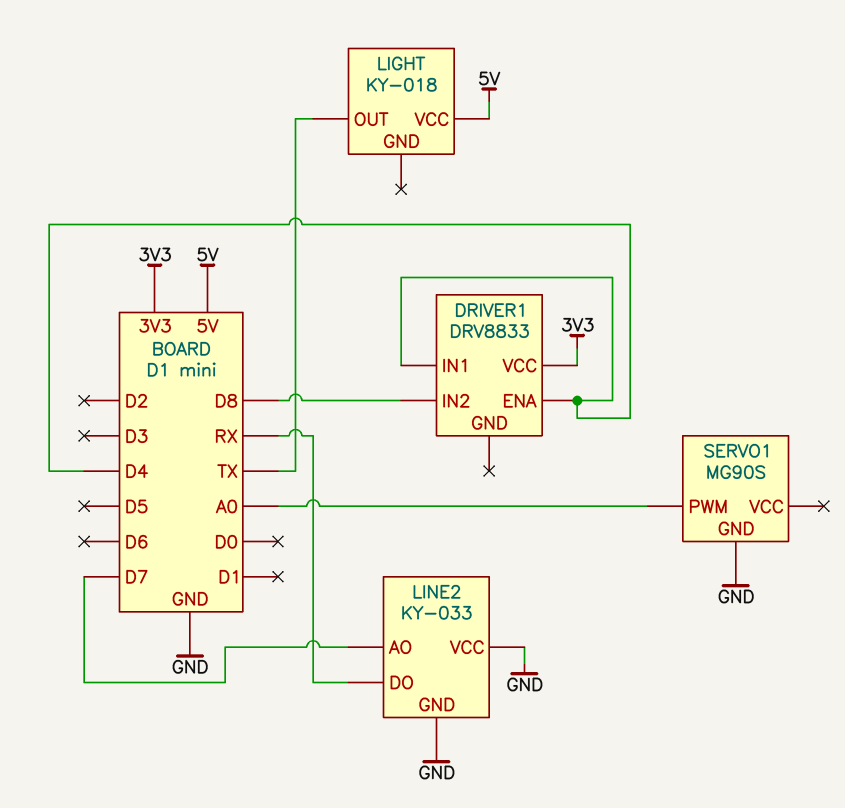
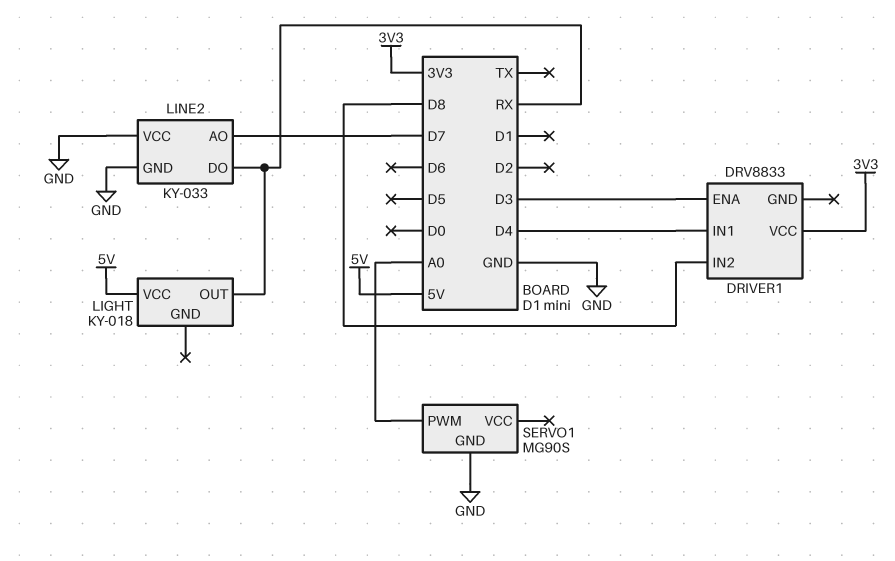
DRIVER1 pin ENA: D4 -> D3
LIGHT pin OUT: TX -> RX

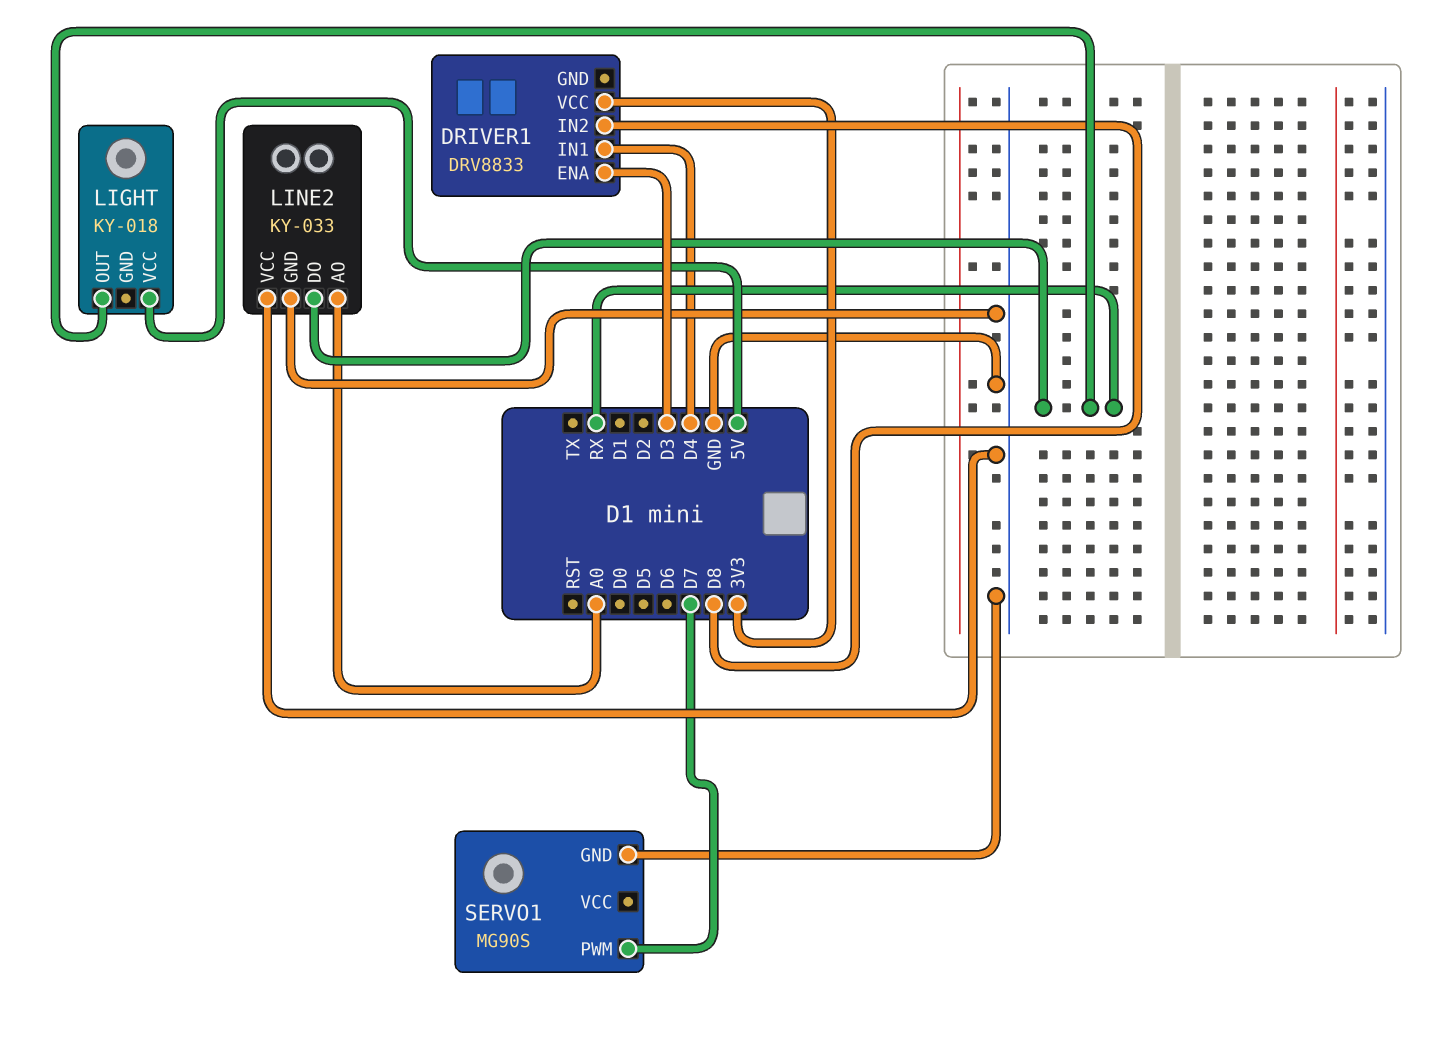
LINE2 pin AO: D7 -> A0
SERVO1 pin PWM: A0 -> D7

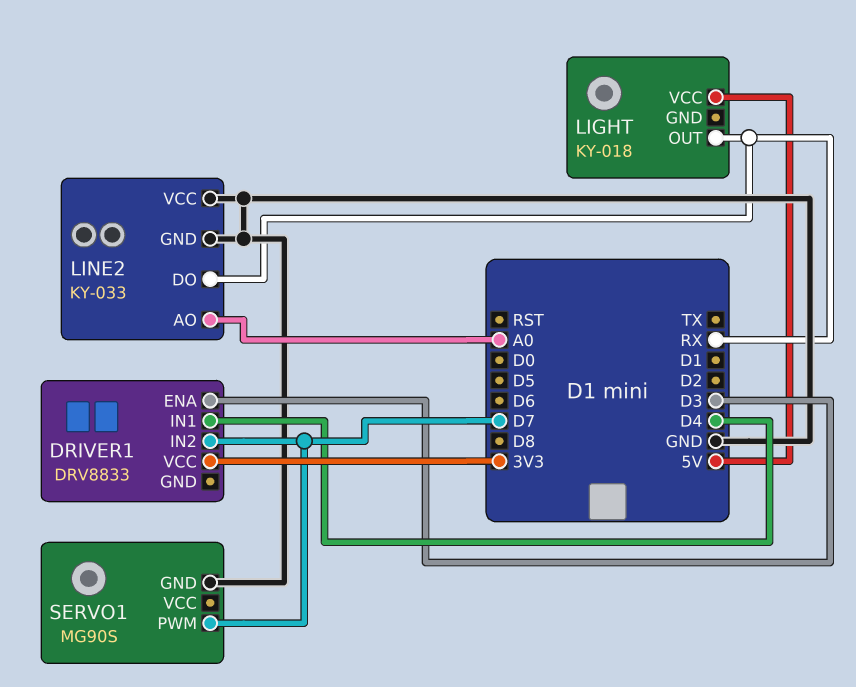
DRIVER1 pin IN2: D8 -> D7

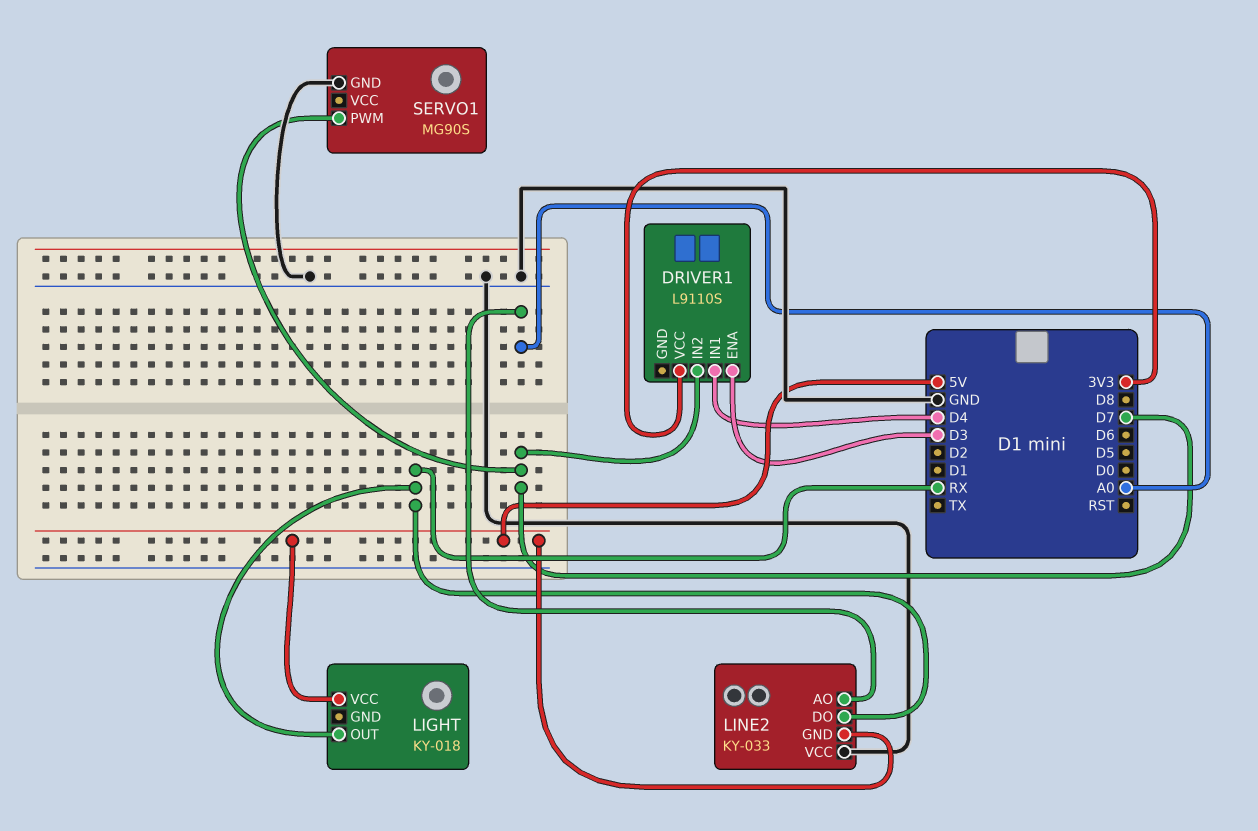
DRIVER1: DRV8833 -> L9110S
LINE2 pin GND: GND -> 5V

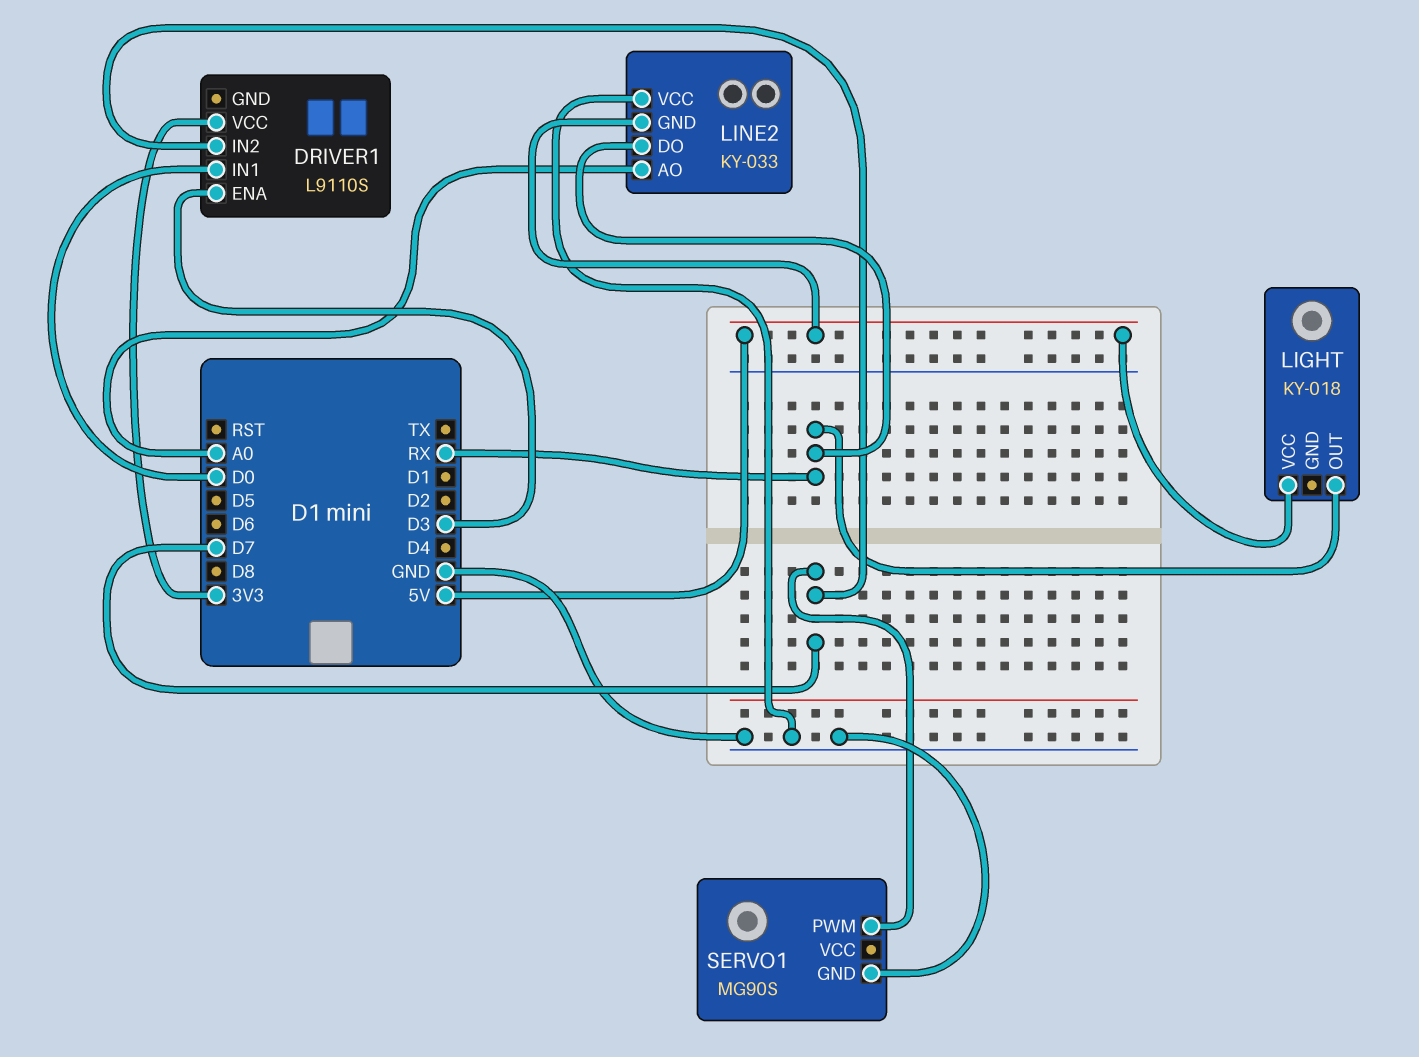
DRIVER1 pin IN1: D4 -> D0

